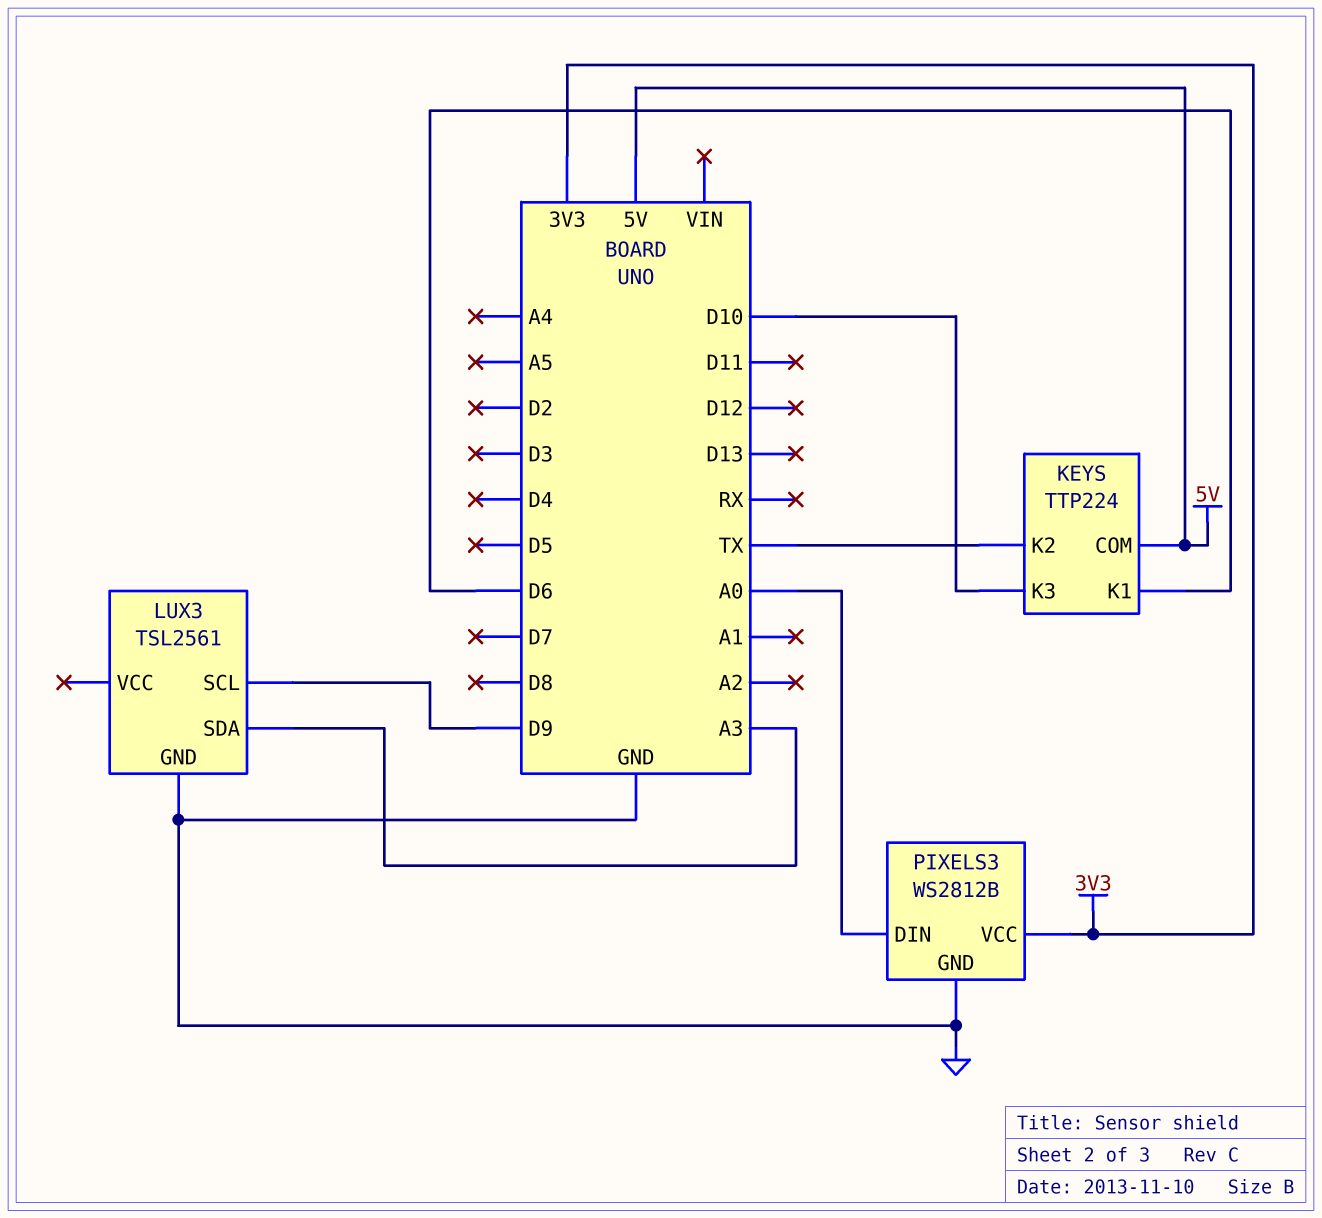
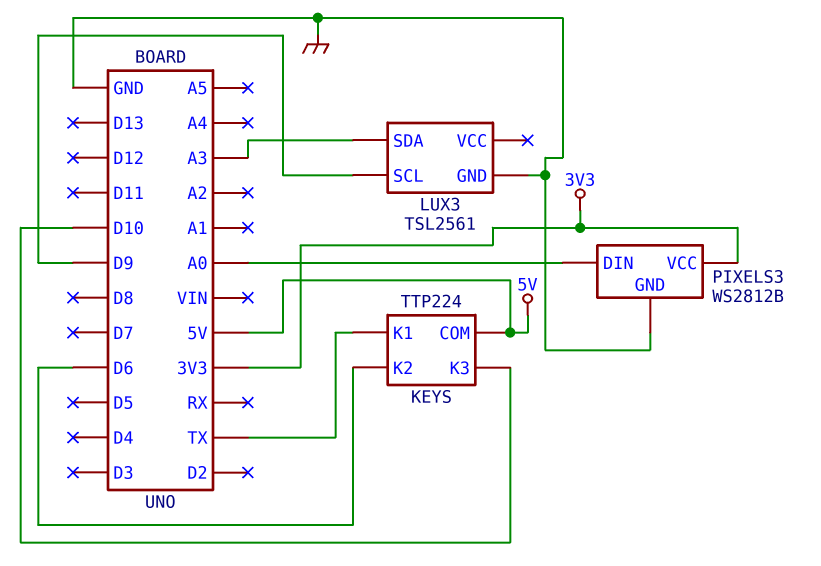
KEYS pin K1: D6 -> TX
KEYS pin K2: TX -> D6

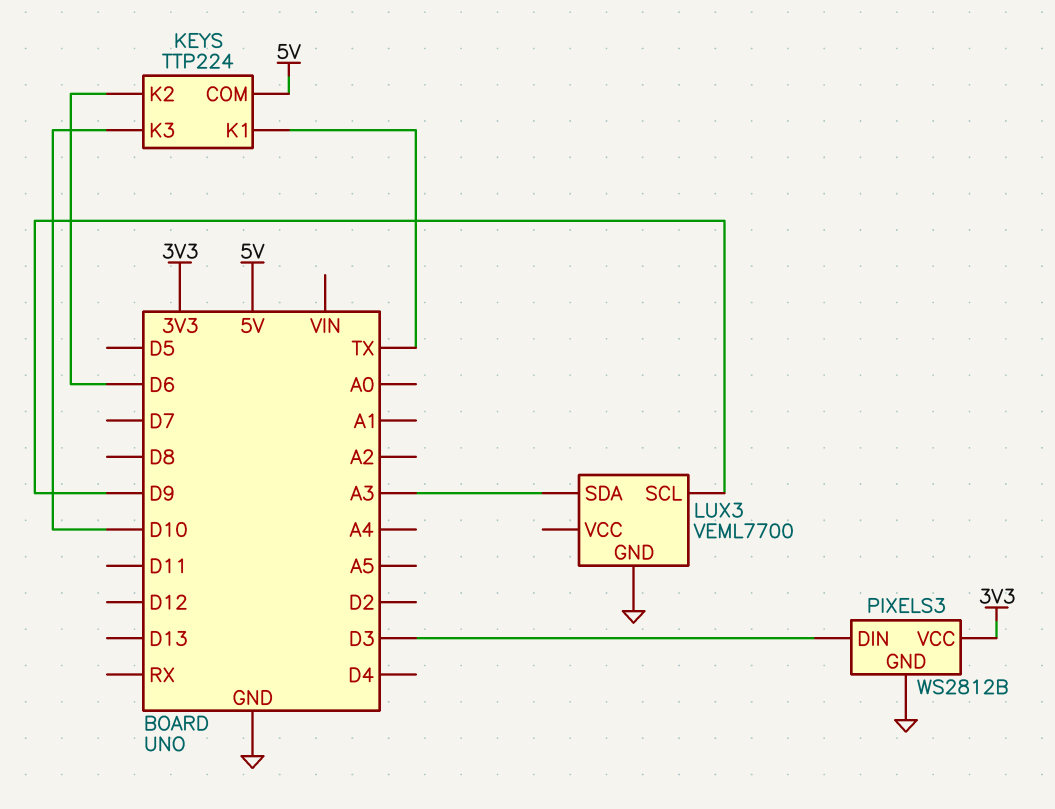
LUX3: TSL2561 -> VEML7700
PIXELS3 pin DIN: A0 -> D3

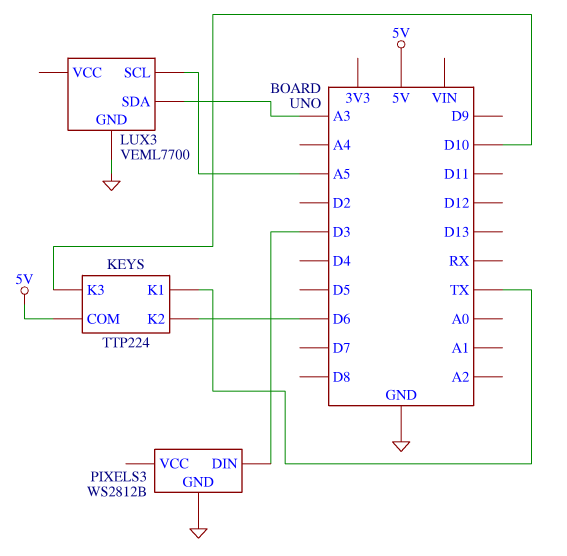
LUX3 pin SCL: D9 -> A5
PIXELS3 pin VCC: 3V3 -> none

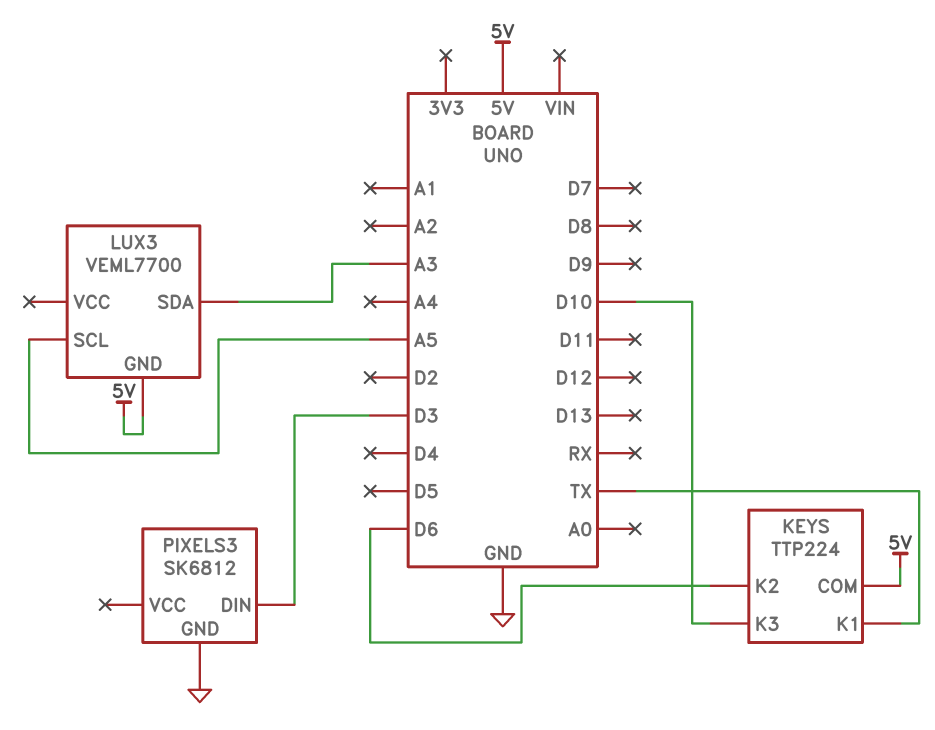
LUX3 pin GND: GND -> 5V
PIXELS3: WS2812B -> SK6812

